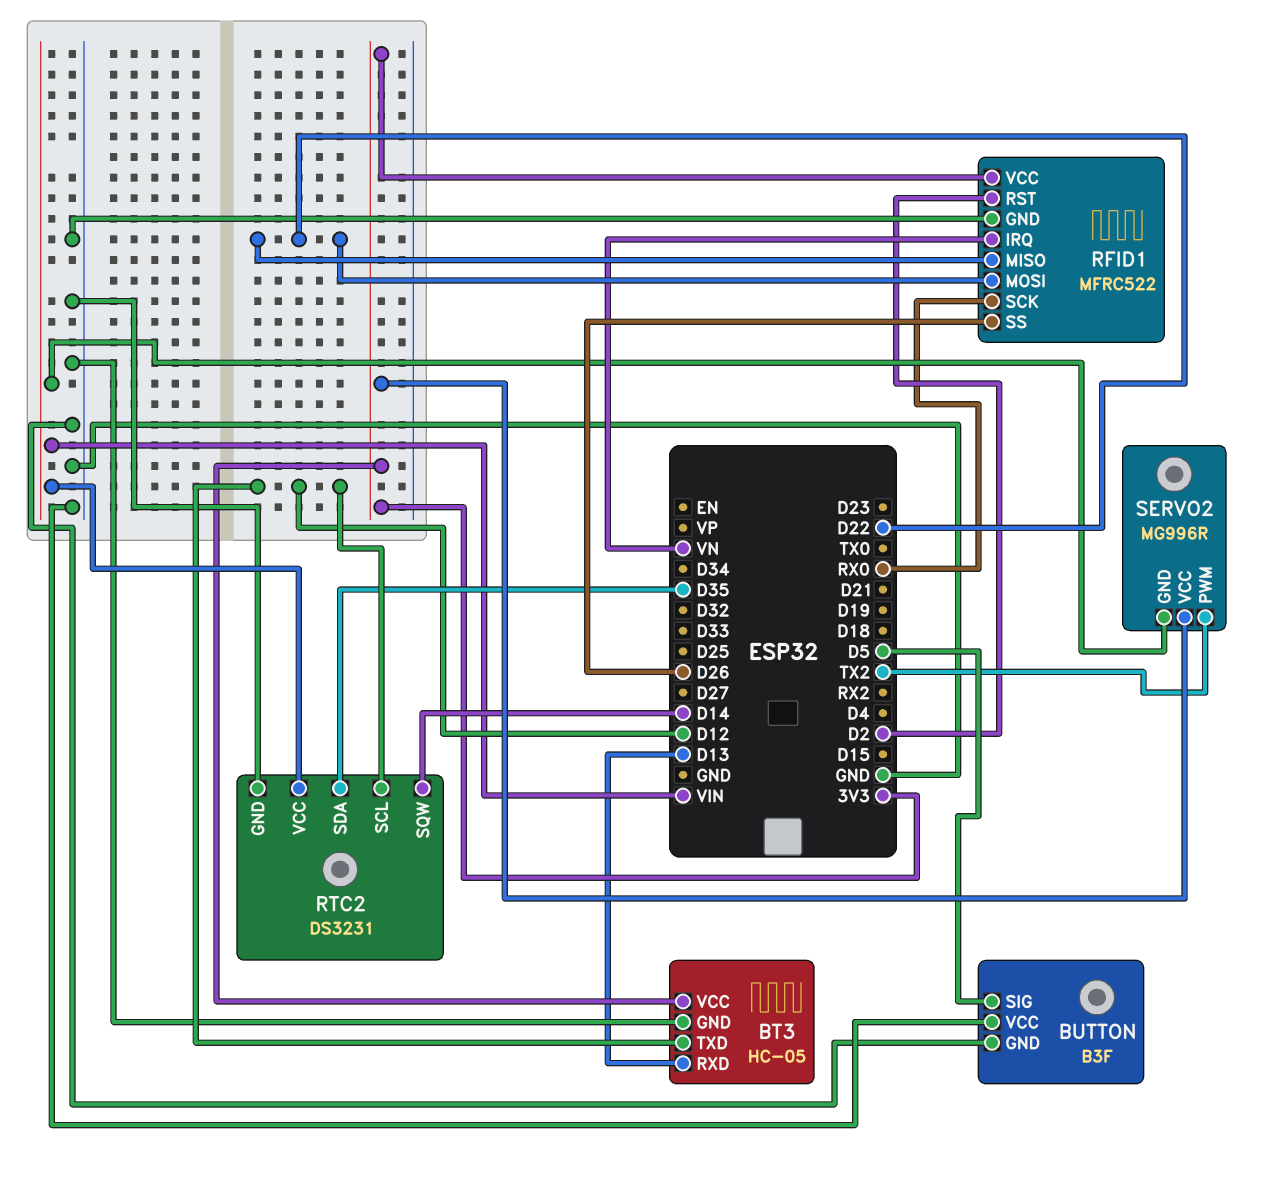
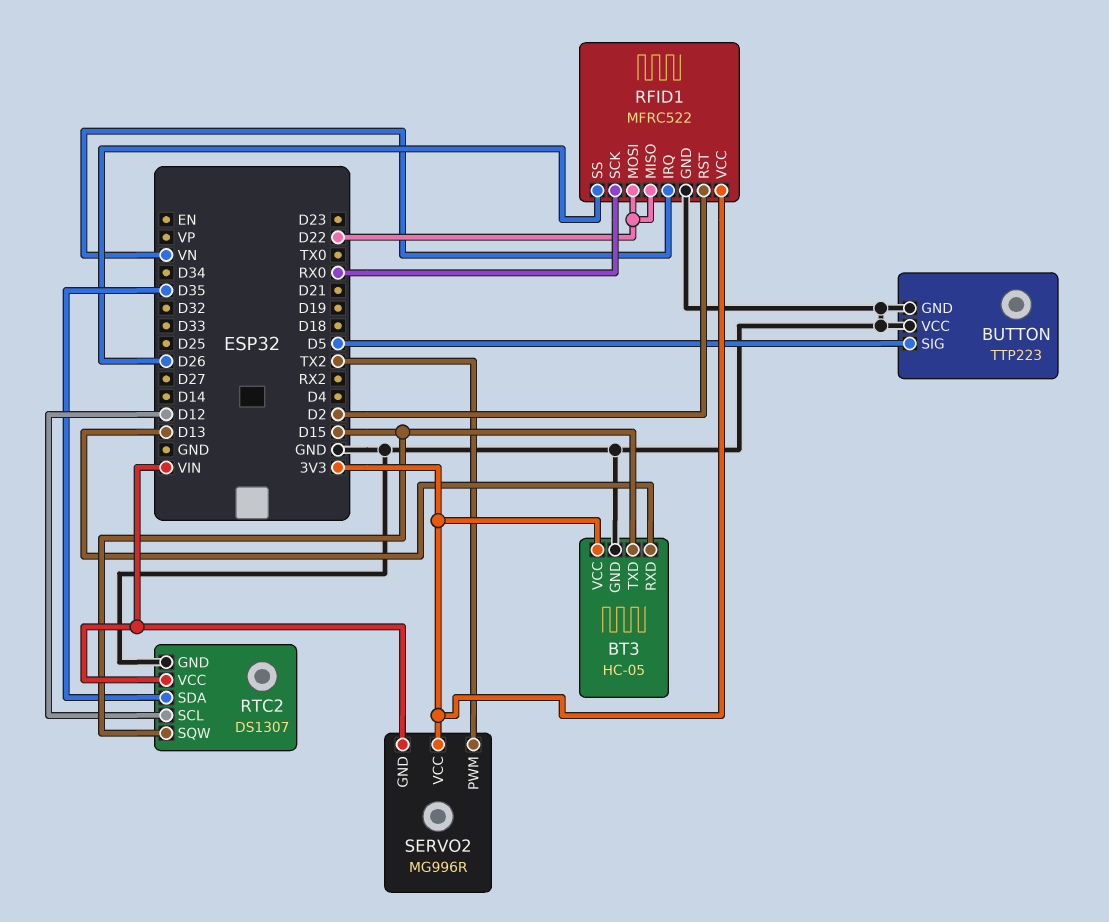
BT3 pin TXD: D12 -> D15
BUTTON: B3F -> TTP223
RTC2: DS3231 -> DS1307
RTC2 pin SQW: D14 -> D15

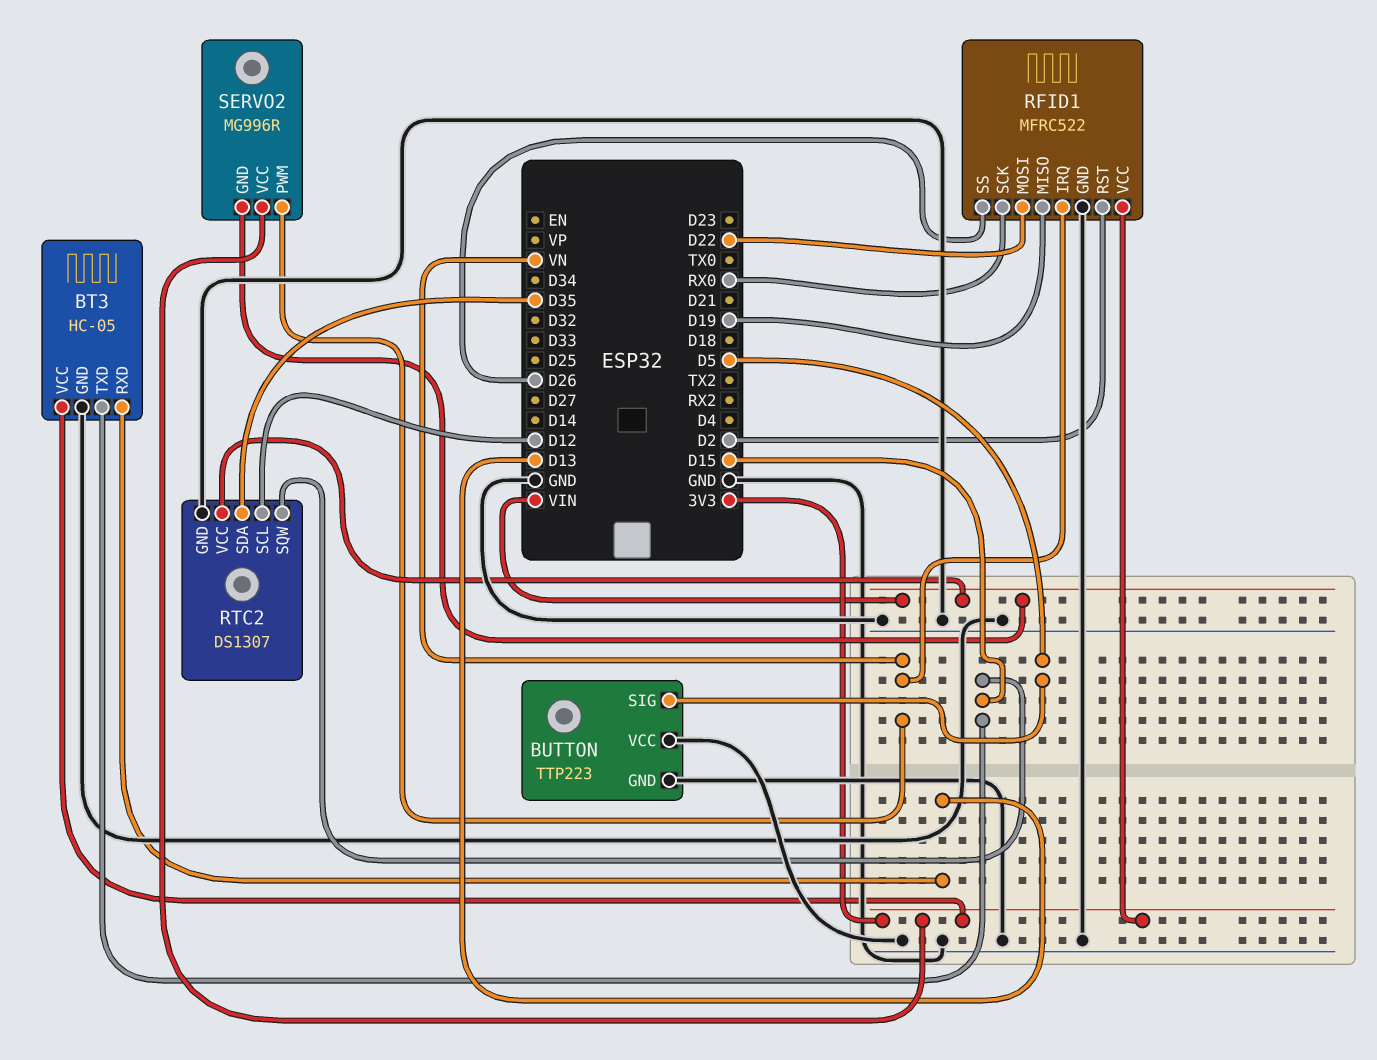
RFID1 pin MISO: D22 -> D19
SERVO2 pin PWM: TX2 -> VN

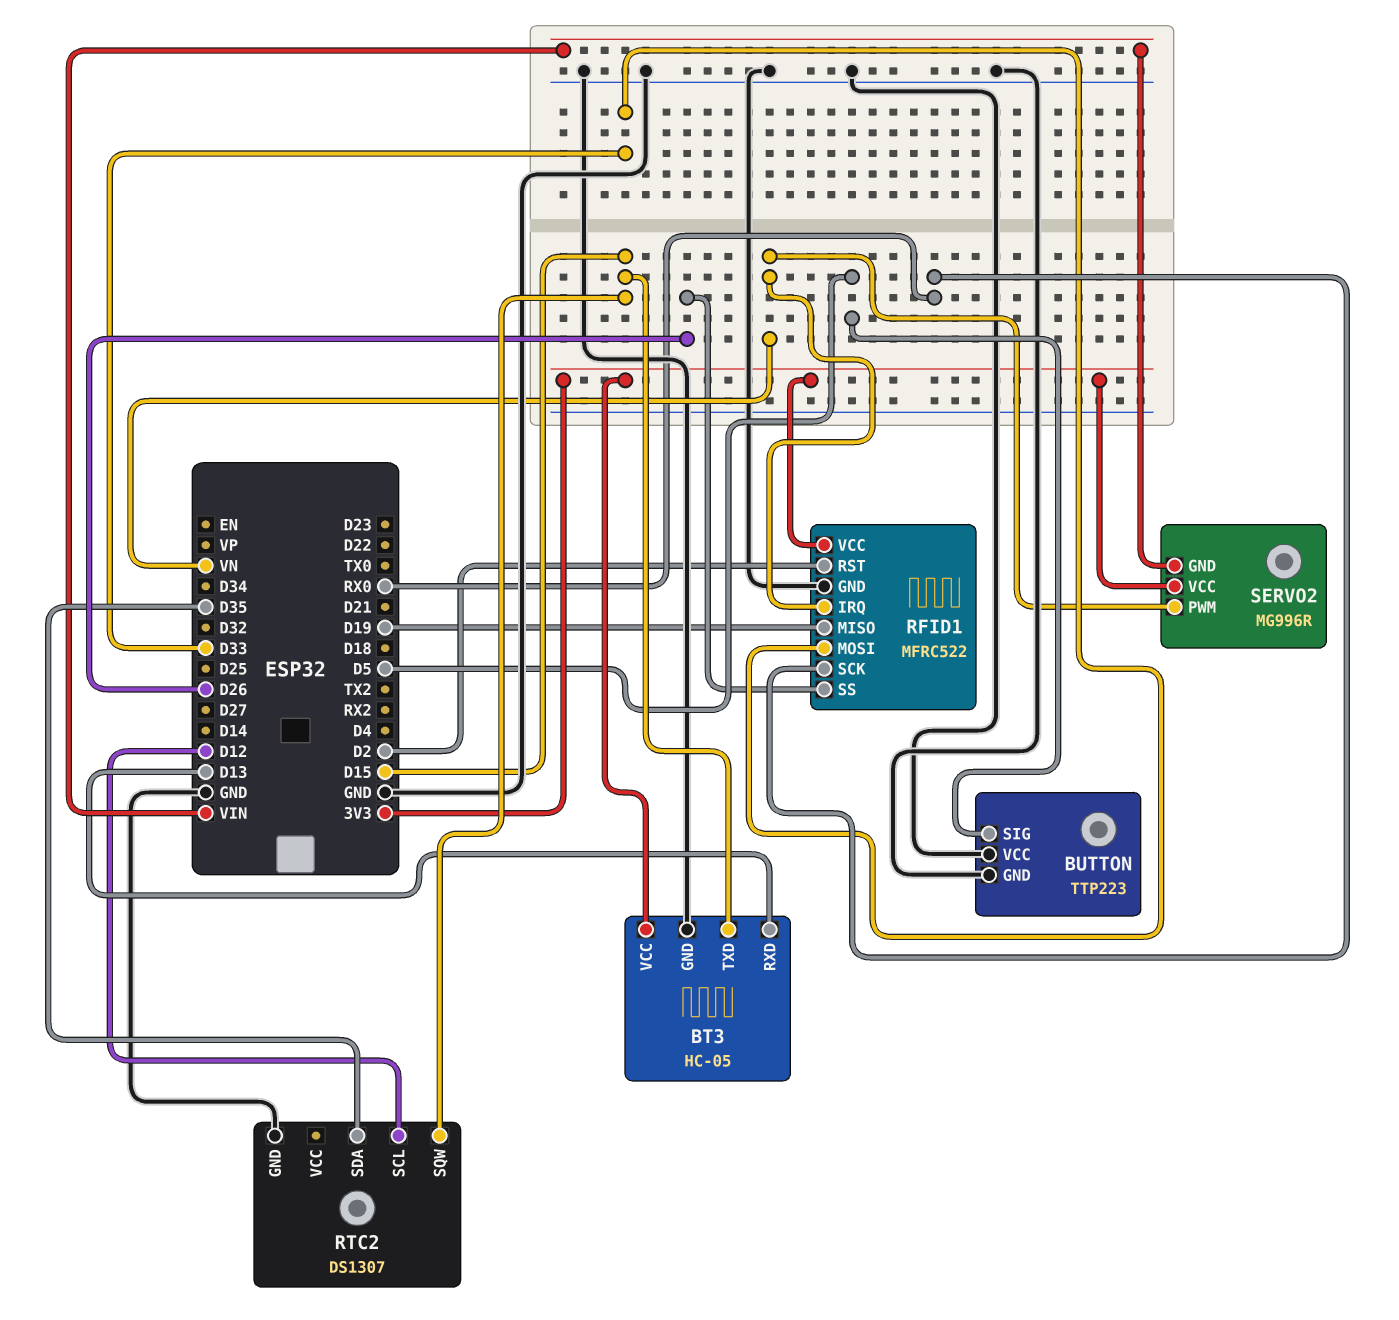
RFID1 pin MOSI: D22 -> D33
RTC2 pin VCC: VIN -> none

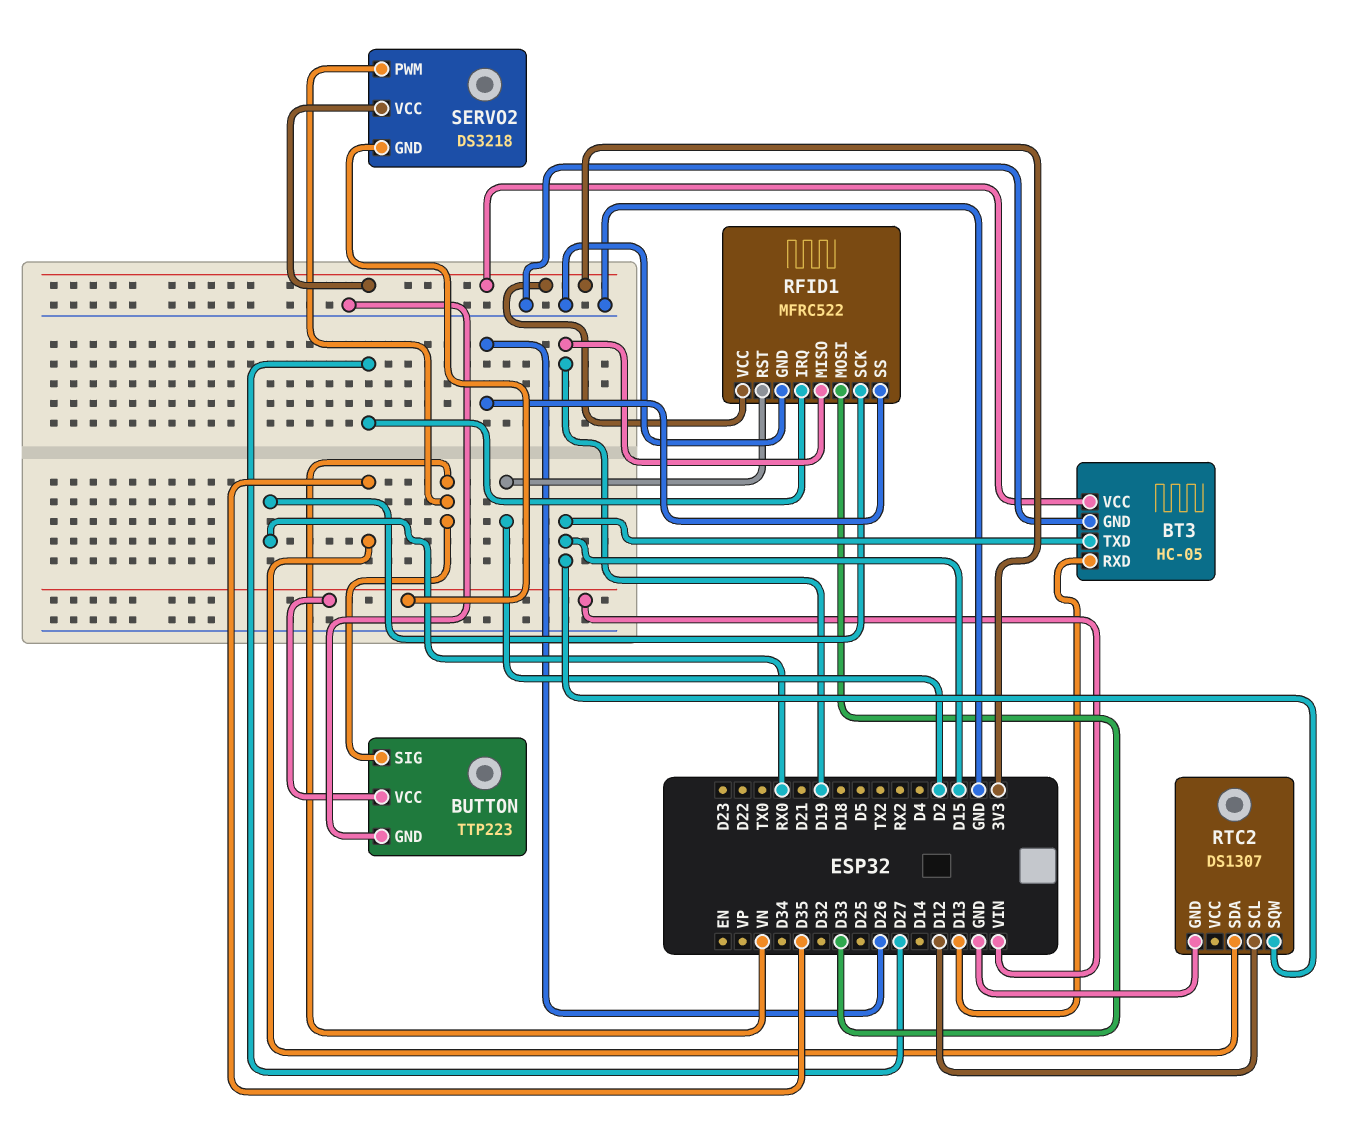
BUTTON pin SIG: D5 -> VN
BUTTON pin VCC: GND -> VIN
RFID1 pin IRQ: VN -> D27
SERVO2: MG996R -> DS3218

